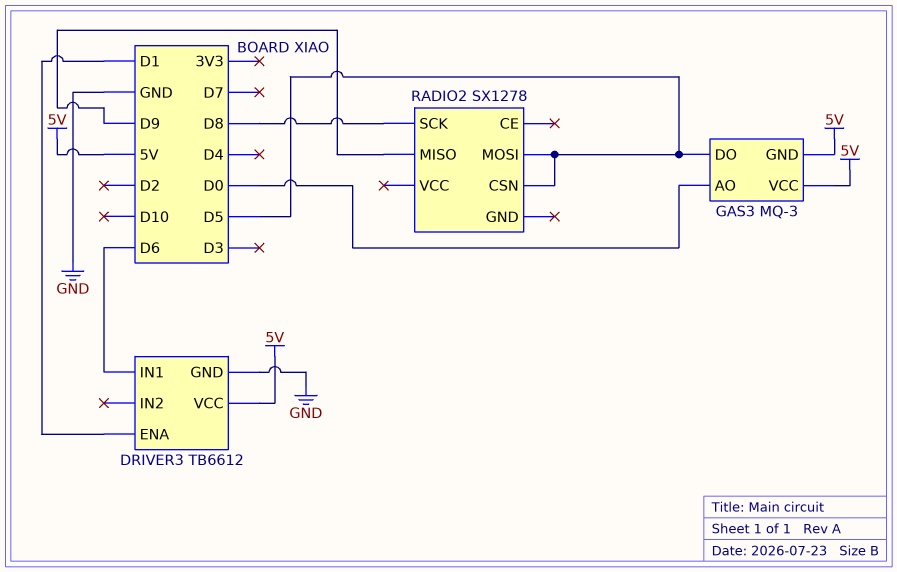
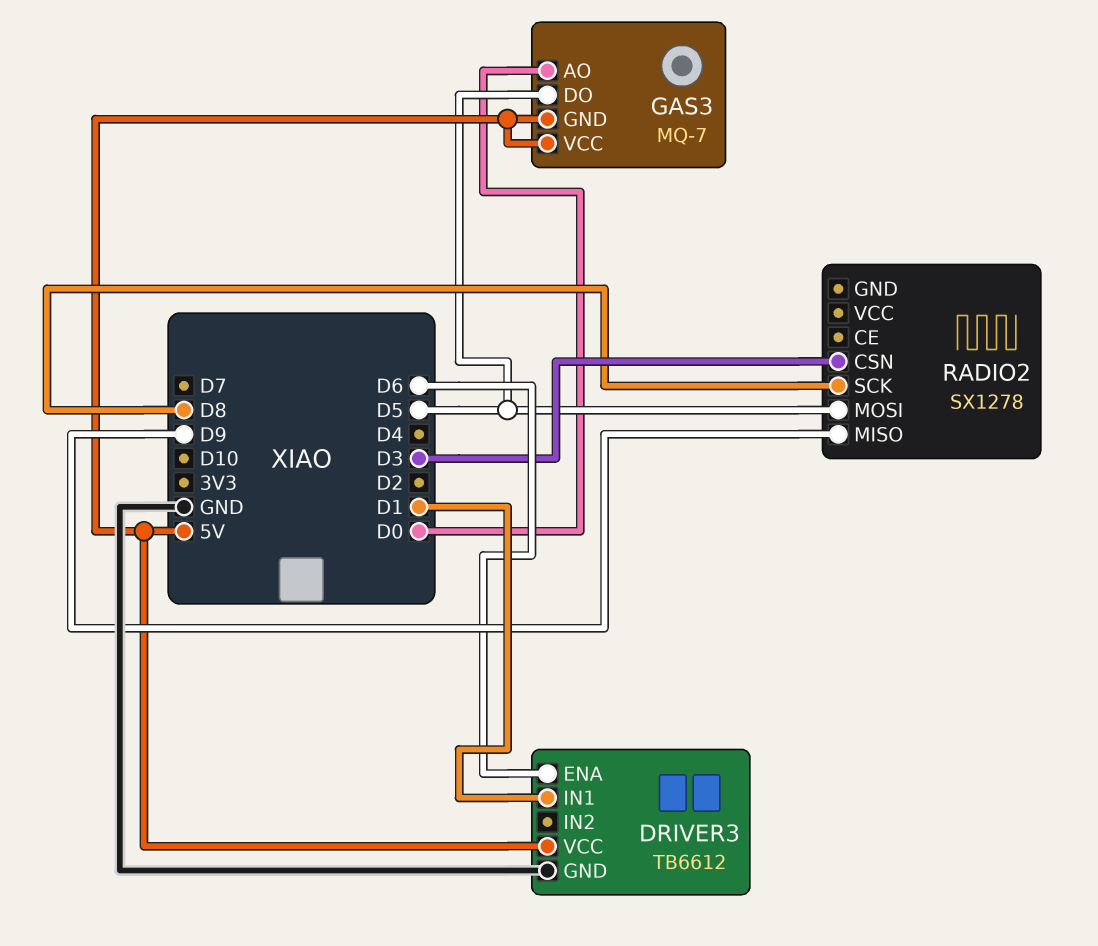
DRIVER3 pin ENA: D1 -> D6
DRIVER3 pin IN1: D6 -> D1
GAS3: MQ-3 -> MQ-7
RADIO2 pin CSN: D5 -> D3

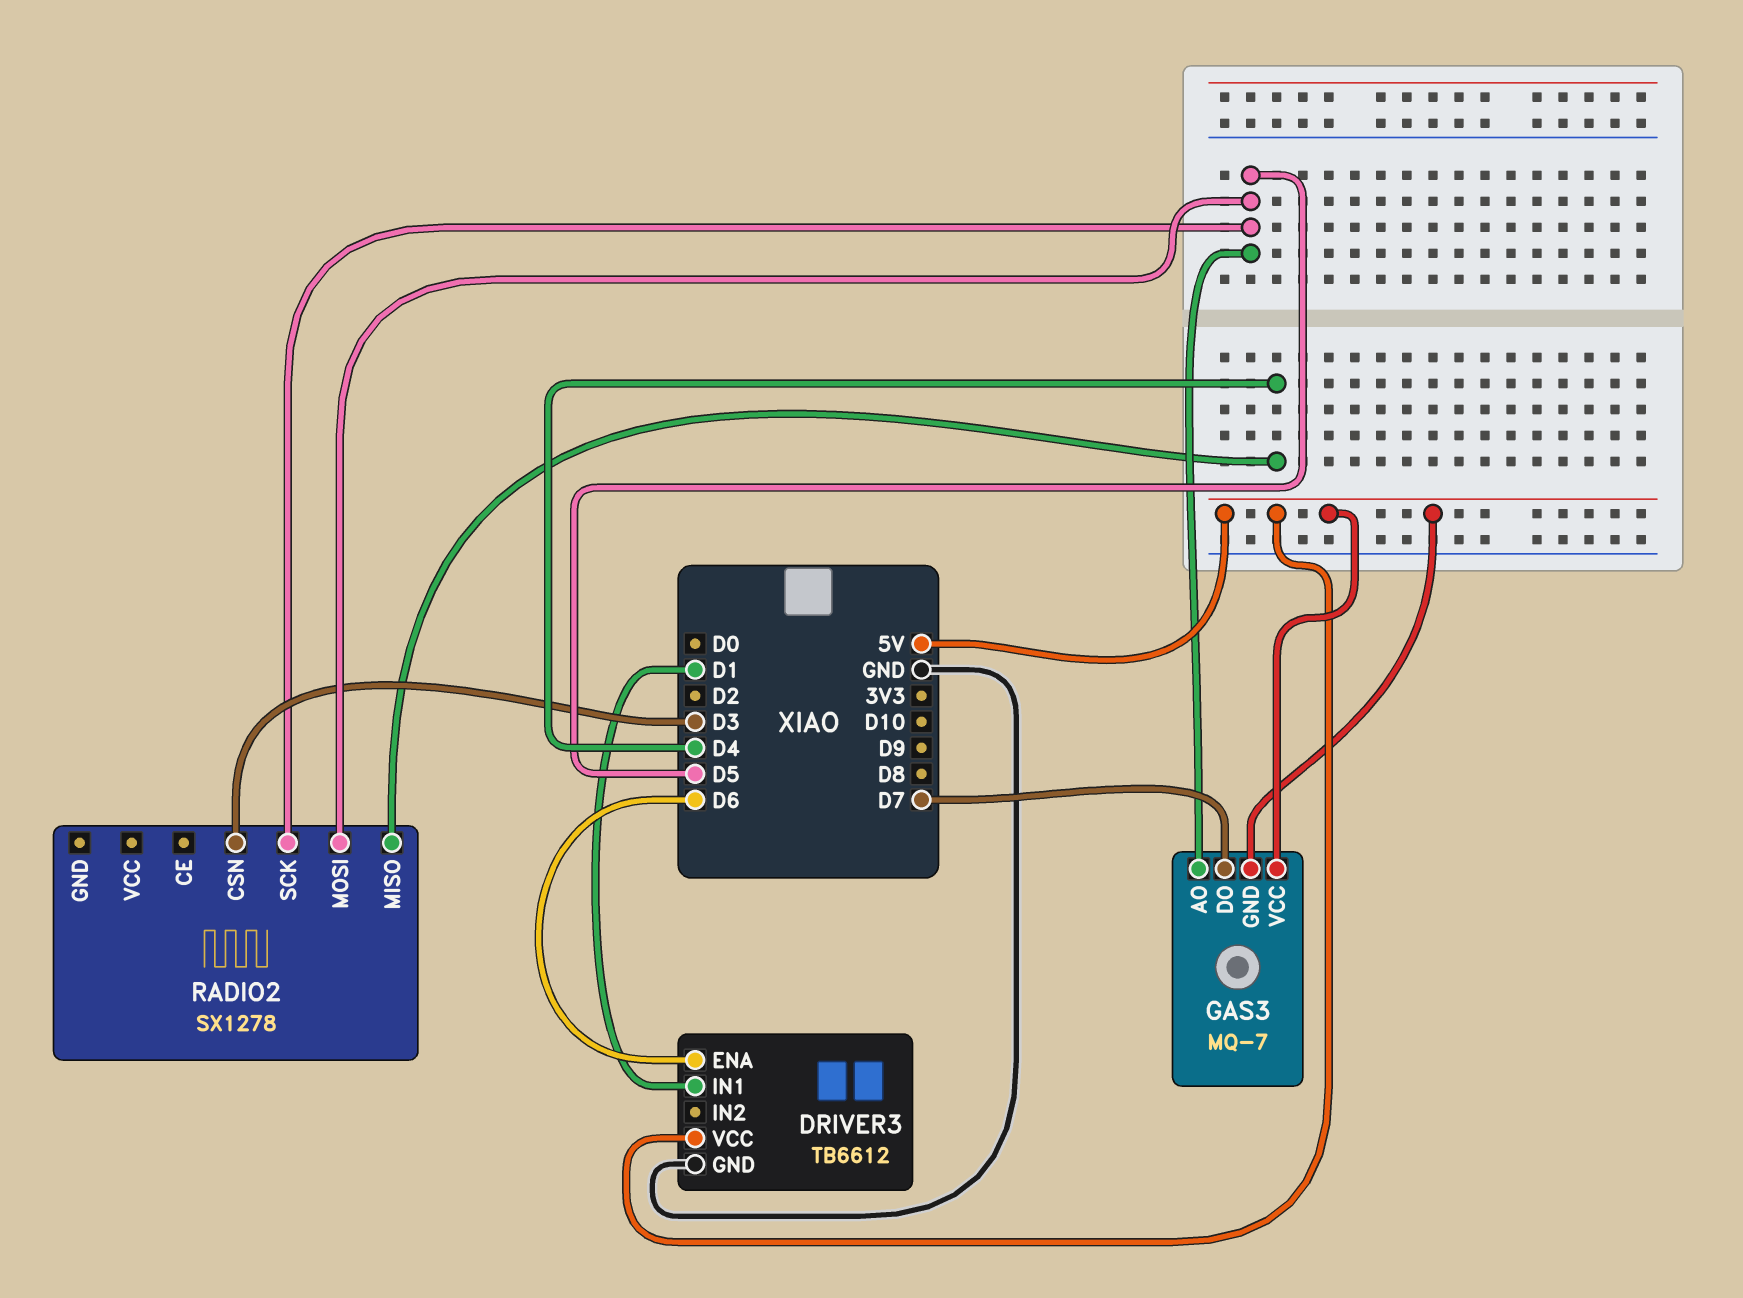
GAS3 pin AO: D0 -> D5
GAS3 pin DO: D5 -> D7
RADIO2 pin MISO: D9 -> D4
RADIO2 pin SCK: D8 -> D5

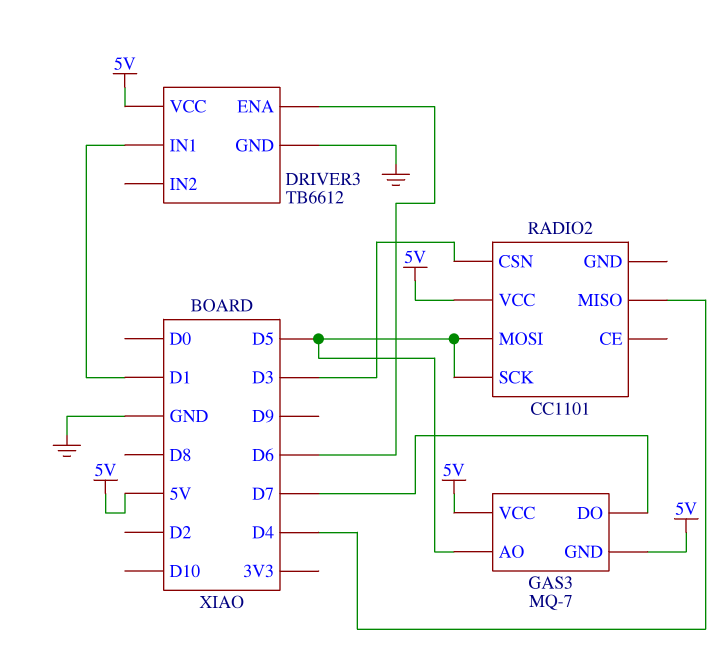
RADIO2: SX1278 -> CC1101
RADIO2 pin VCC: none -> 5V

